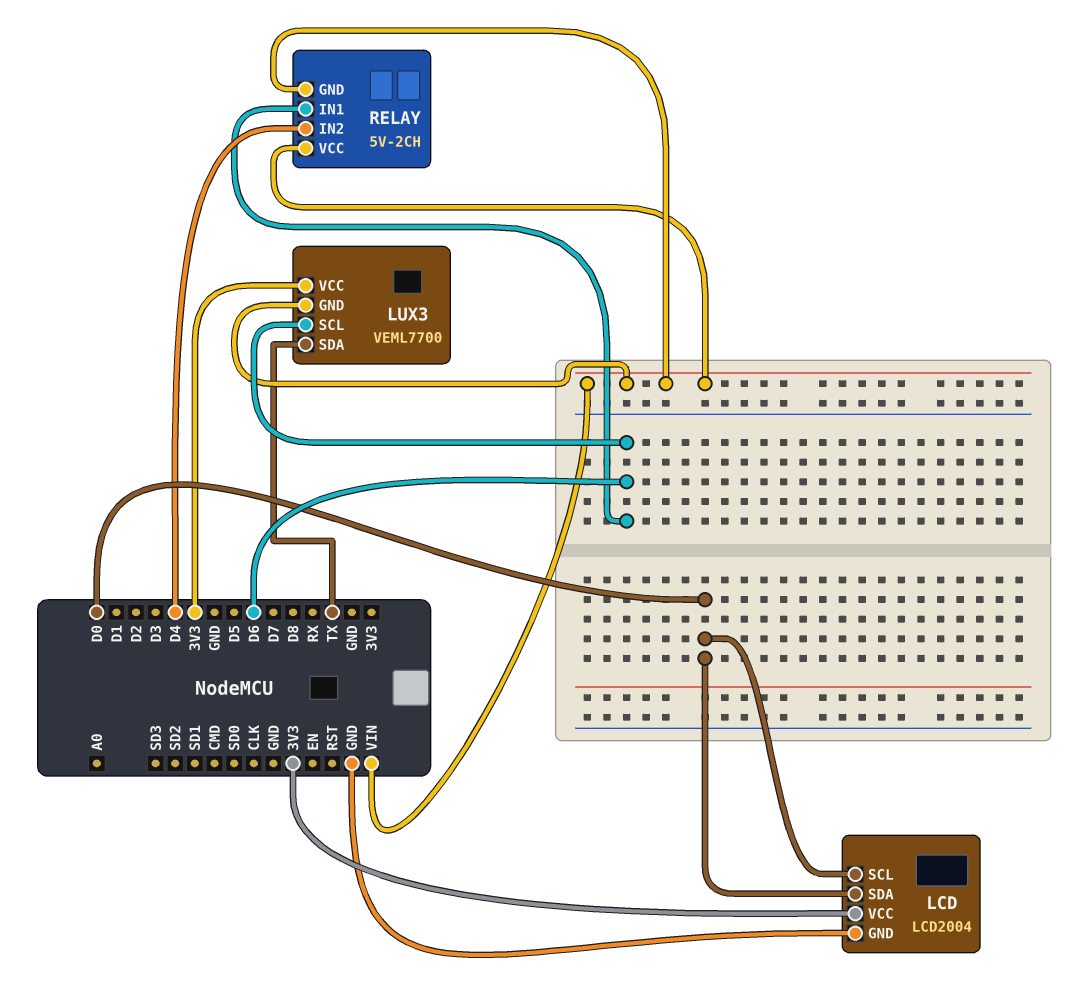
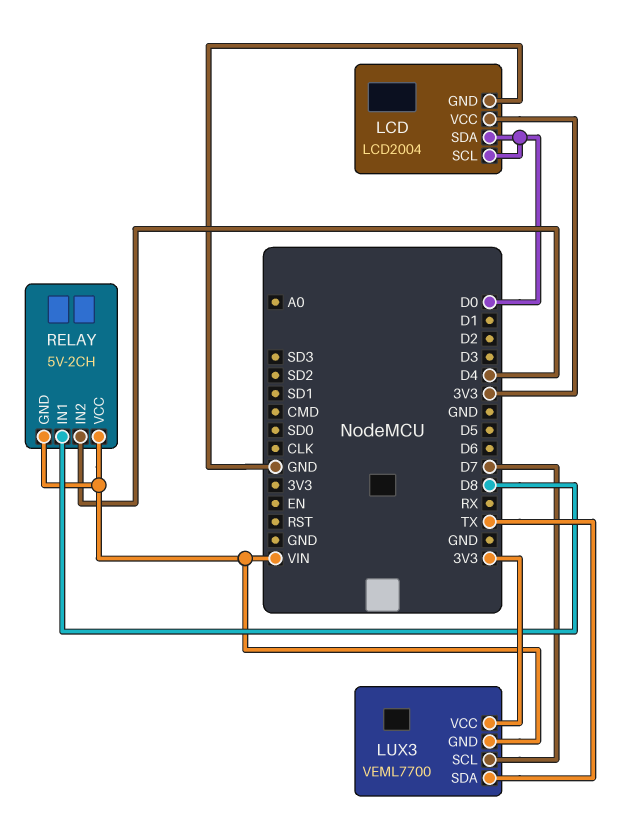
LUX3 pin SCL: D6 -> D7
RELAY pin IN1: D6 -> D8

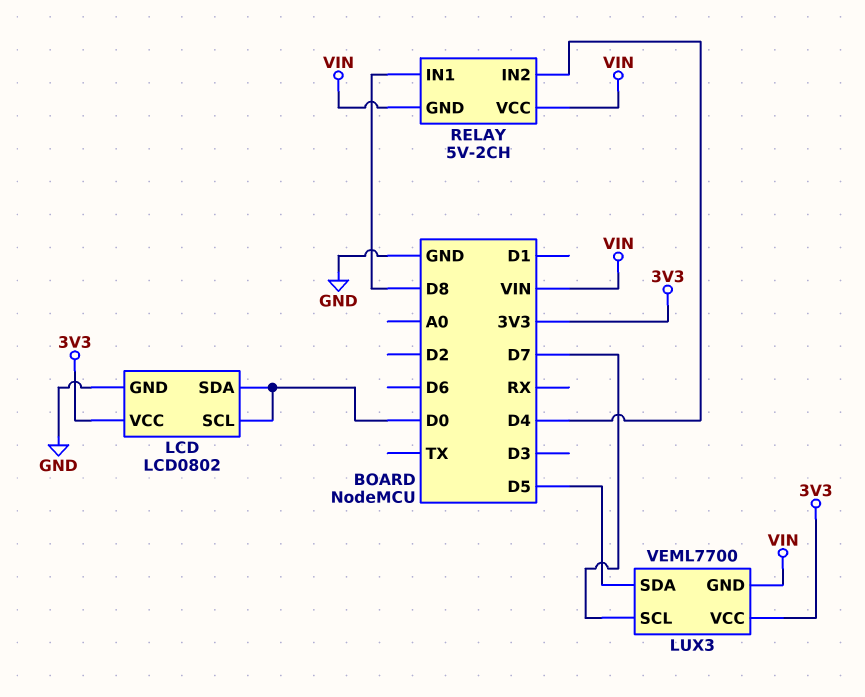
LCD: LCD2004 -> LCD0802
LUX3 pin SDA: TX -> D5

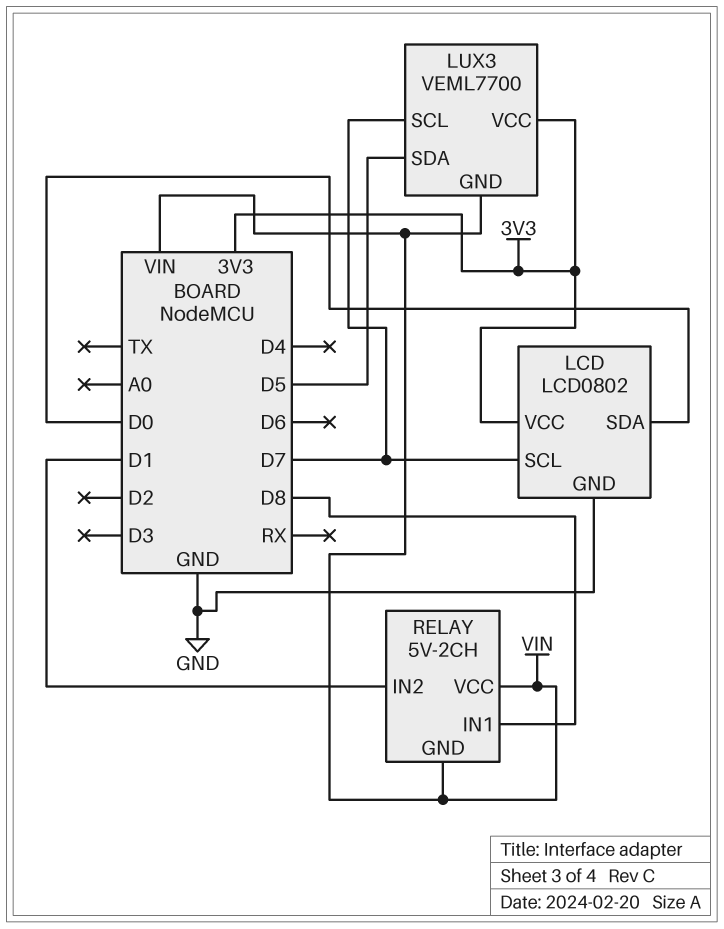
LCD pin SCL: D0 -> D7
RELAY pin IN2: D4 -> D1

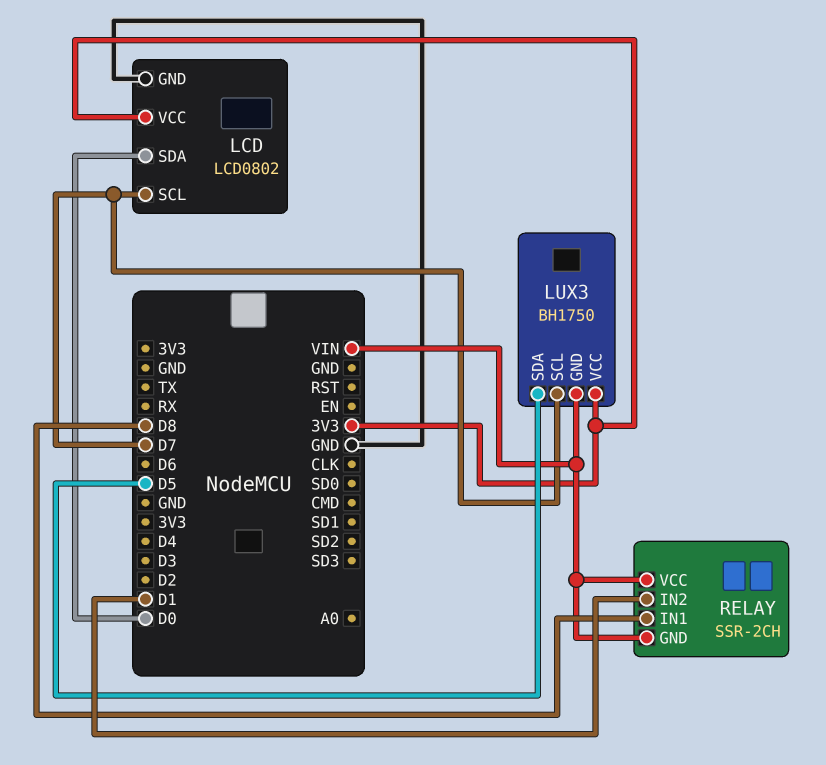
LUX3: VEML7700 -> BH1750
RELAY: 5V-2CH -> SSR-2CH

